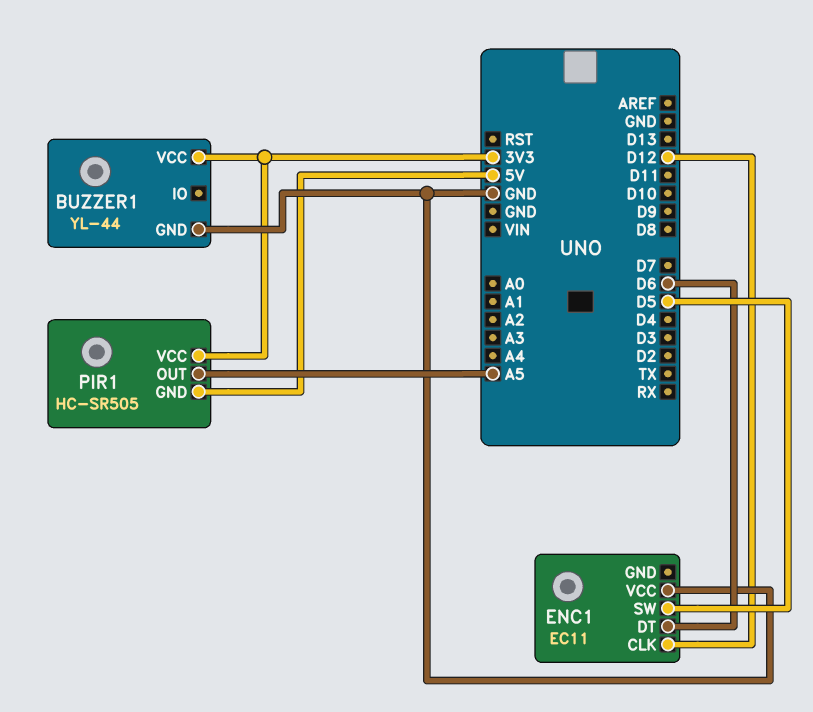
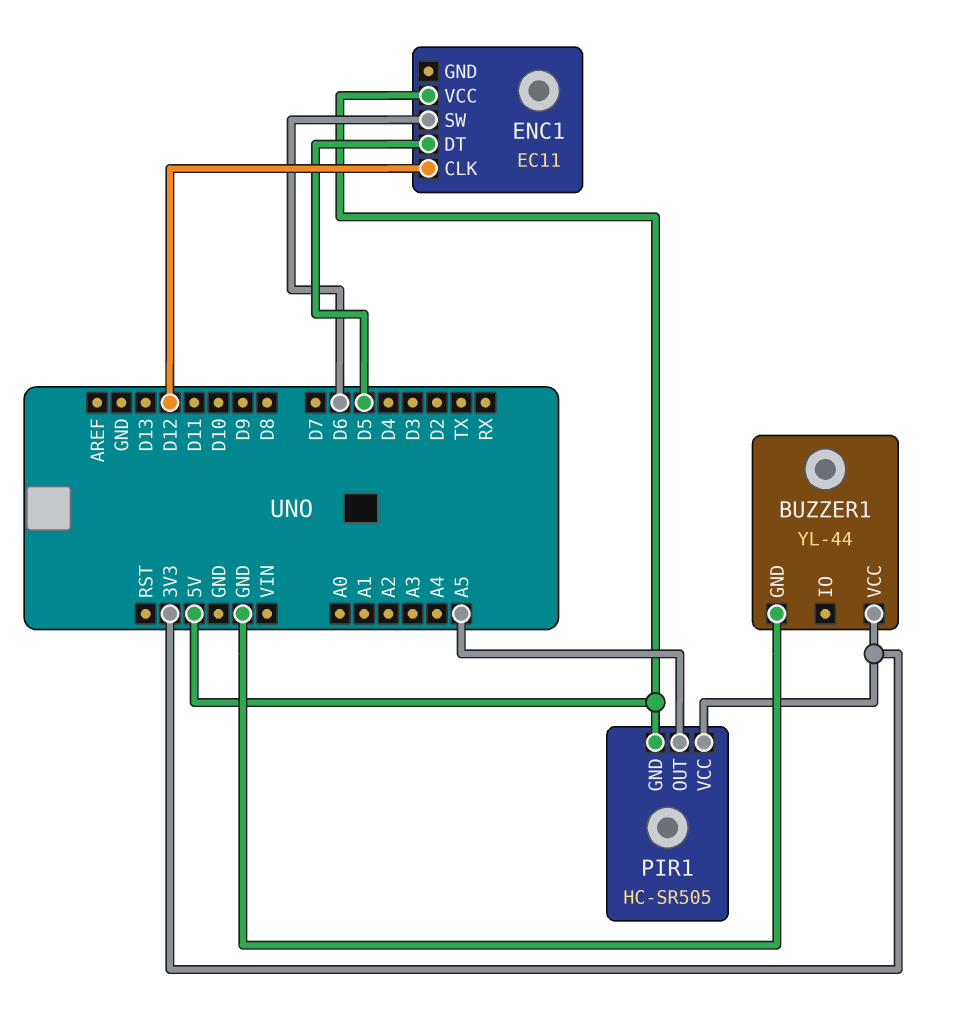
ENC1 pin DT: D6 -> D5
ENC1 pin SW: D5 -> D6
ENC1 pin VCC: GND -> 5V

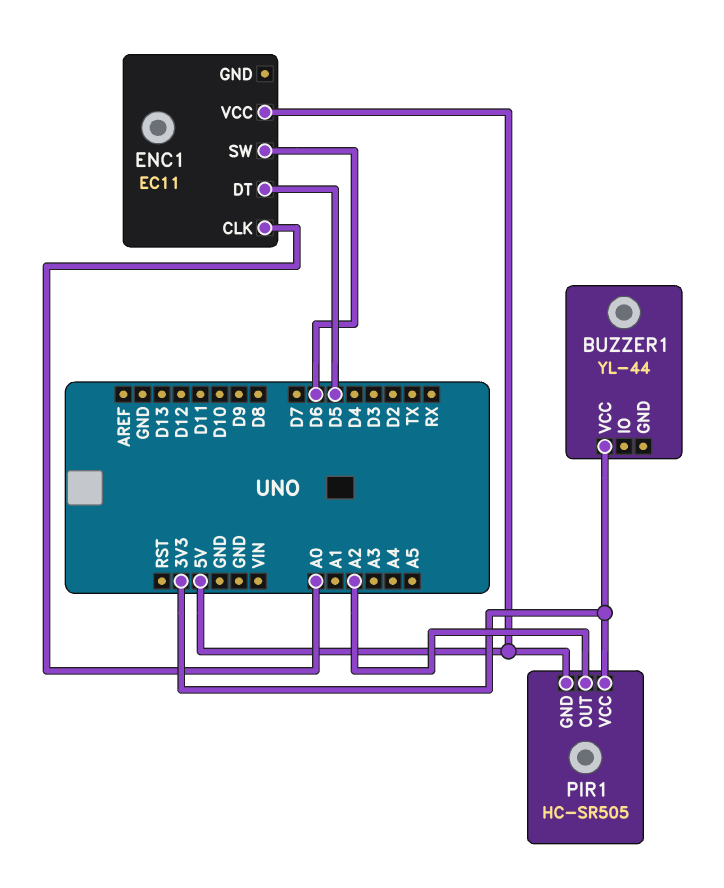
BUZZER1 pin GND: GND -> none
ENC1 pin CLK: D12 -> A0
PIR1 pin OUT: A5 -> A2

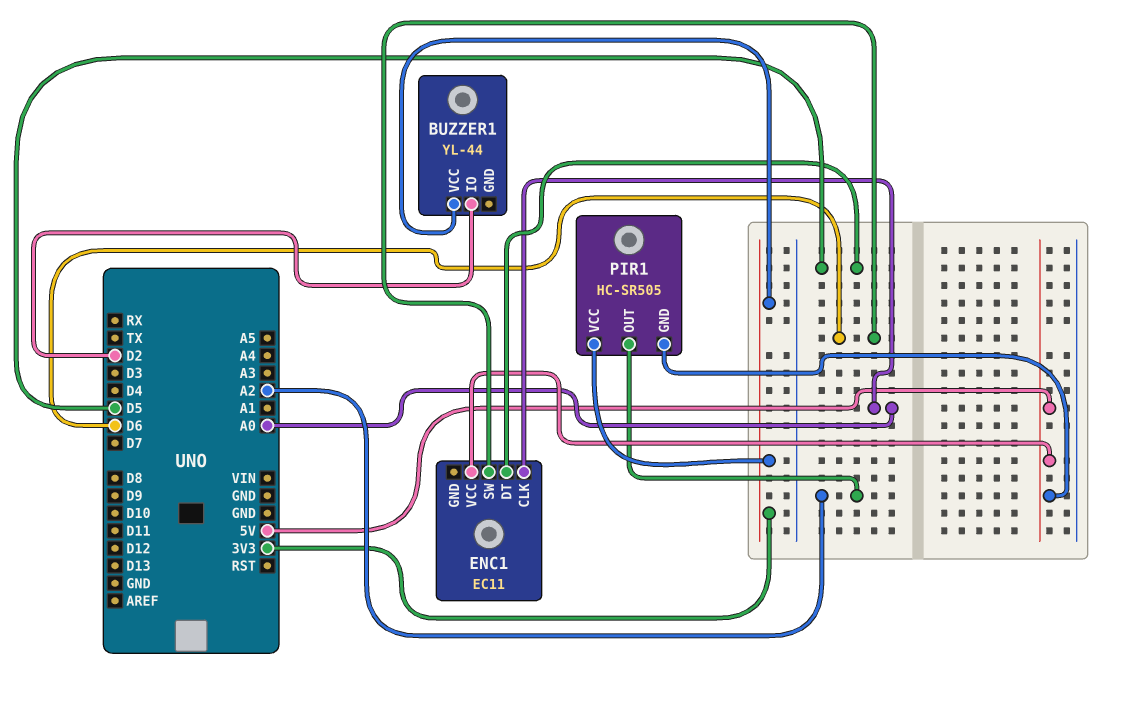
BUZZER1 pin IO: none -> D2

